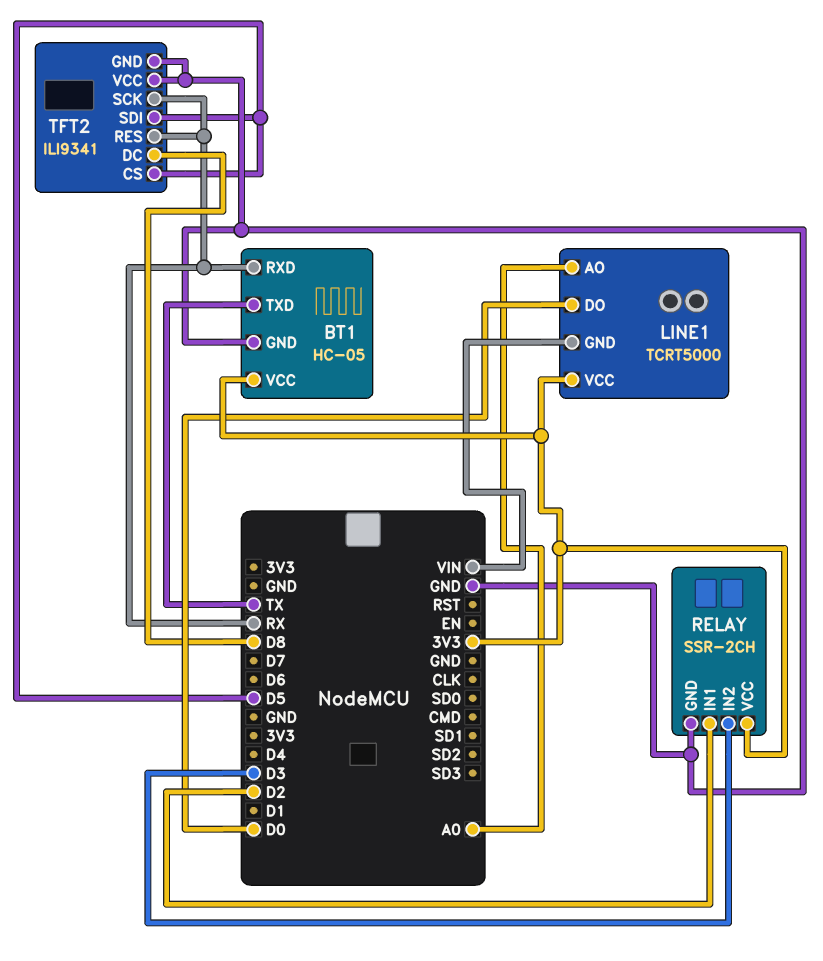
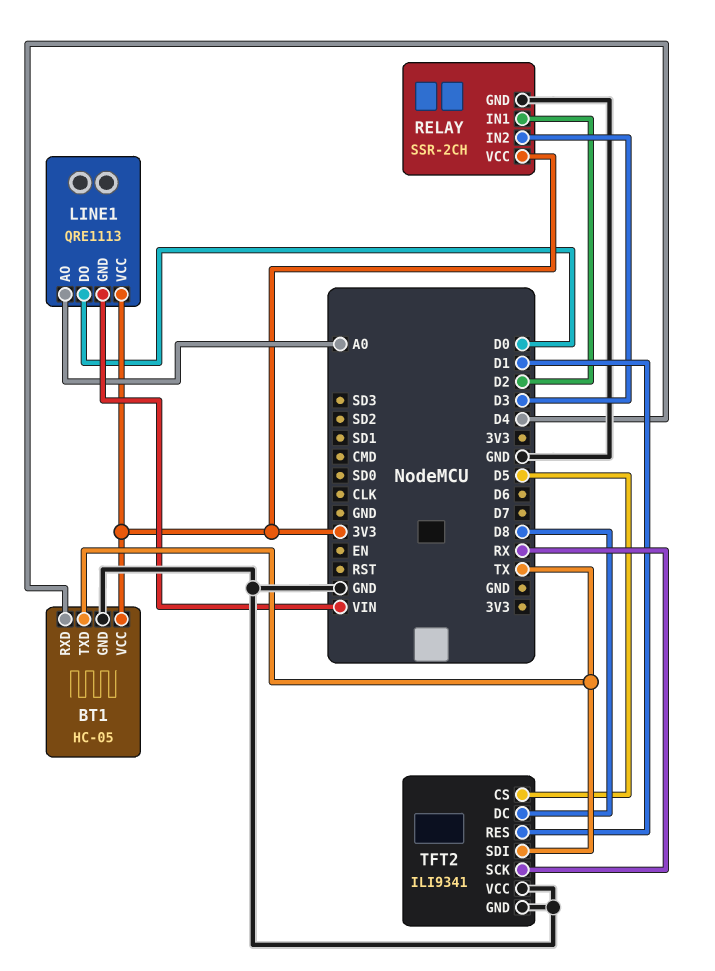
BT1 pin RXD: RX -> D4
LINE1: TCRT5000 -> QRE1113
TFT2 pin RES: RX -> D1
TFT2 pin SDI: D5 -> TX

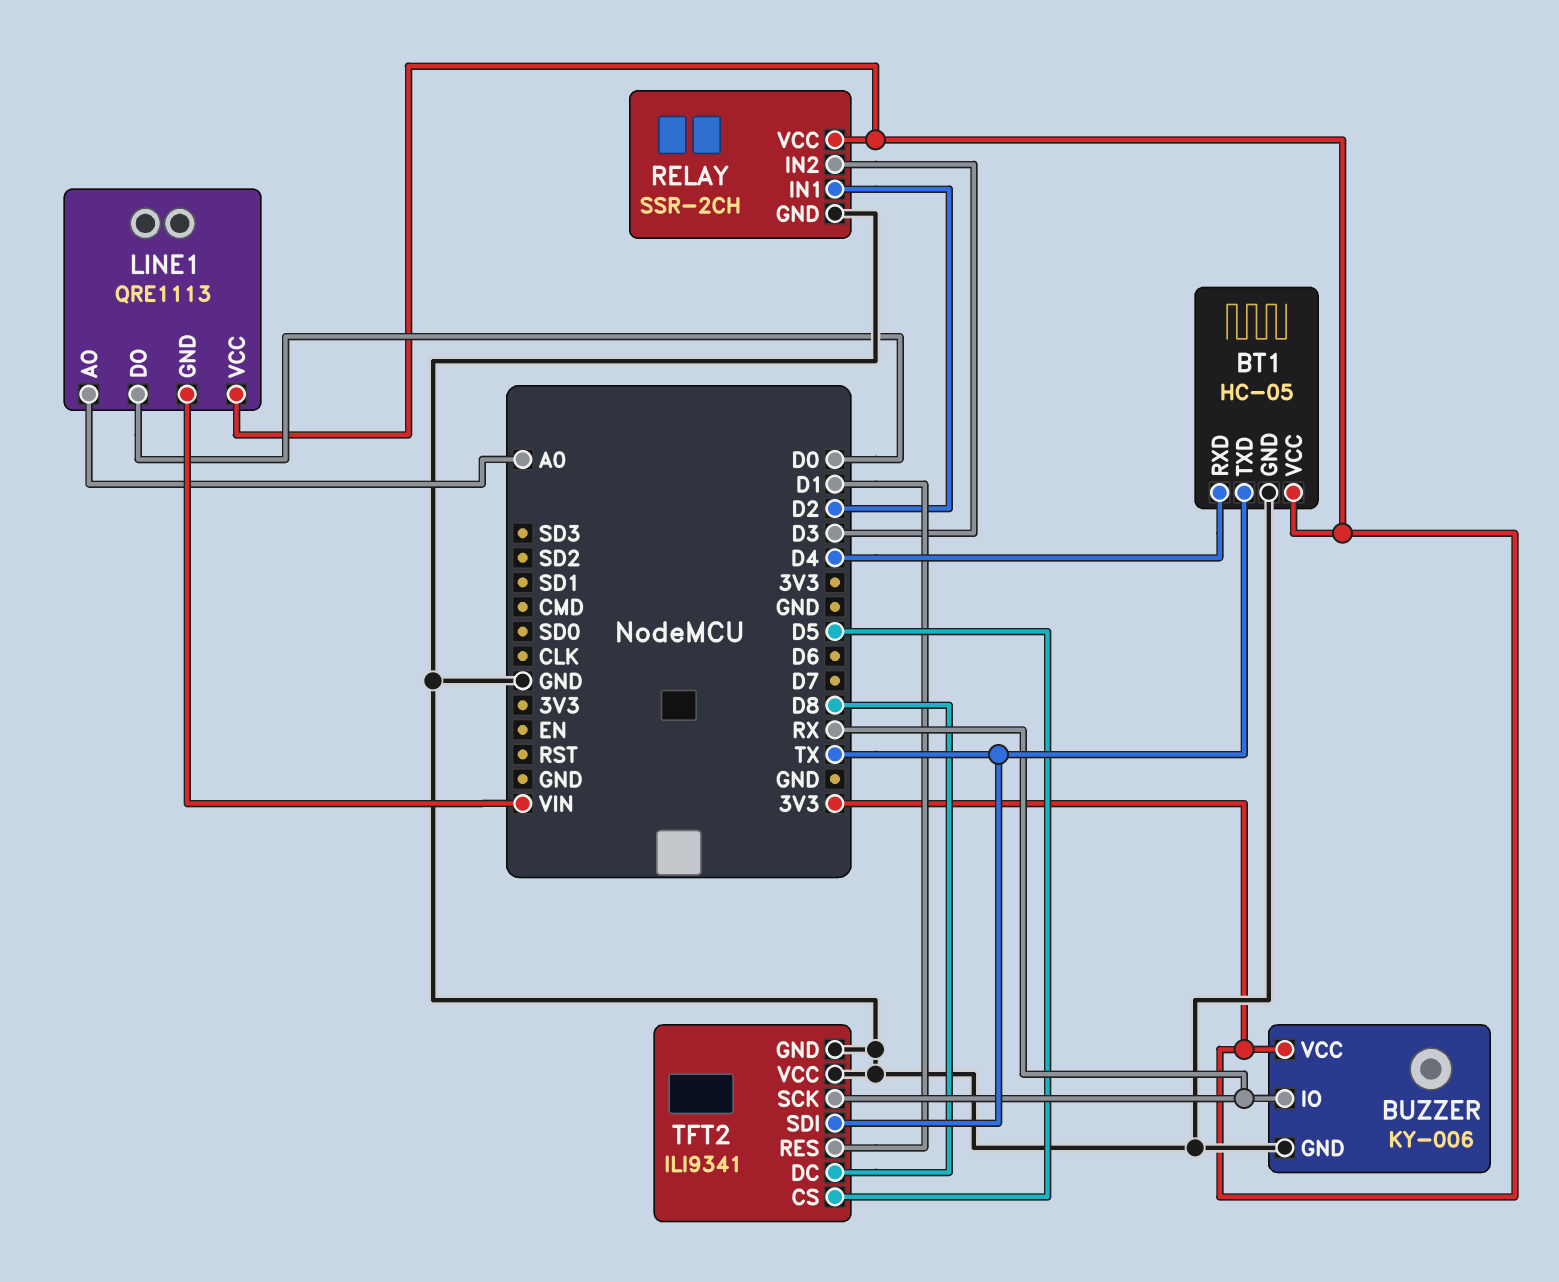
BUZZER: none -> KY-006
BUZZER pin GND: none -> GND
BUZZER pin IO: none -> RX
BUZZER pin VCC: none -> 3V3

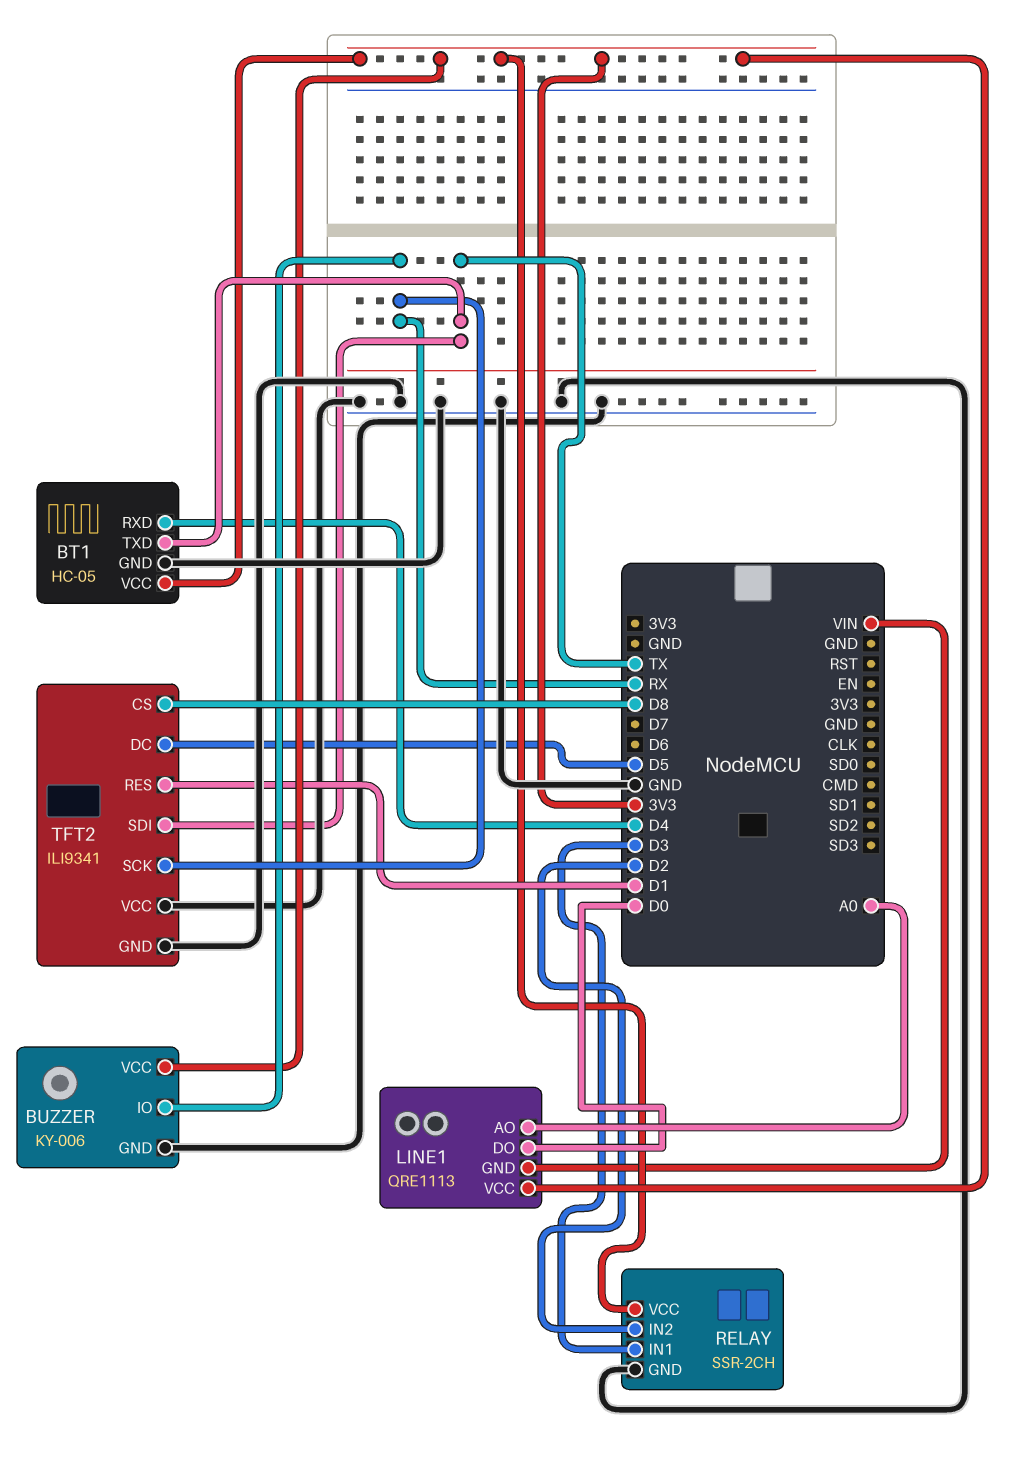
RELAY pin IN1: D2 -> D3
RELAY pin IN2: D3 -> D2
TFT2 pin CS: D5 -> D8
TFT2 pin DC: D8 -> D5

